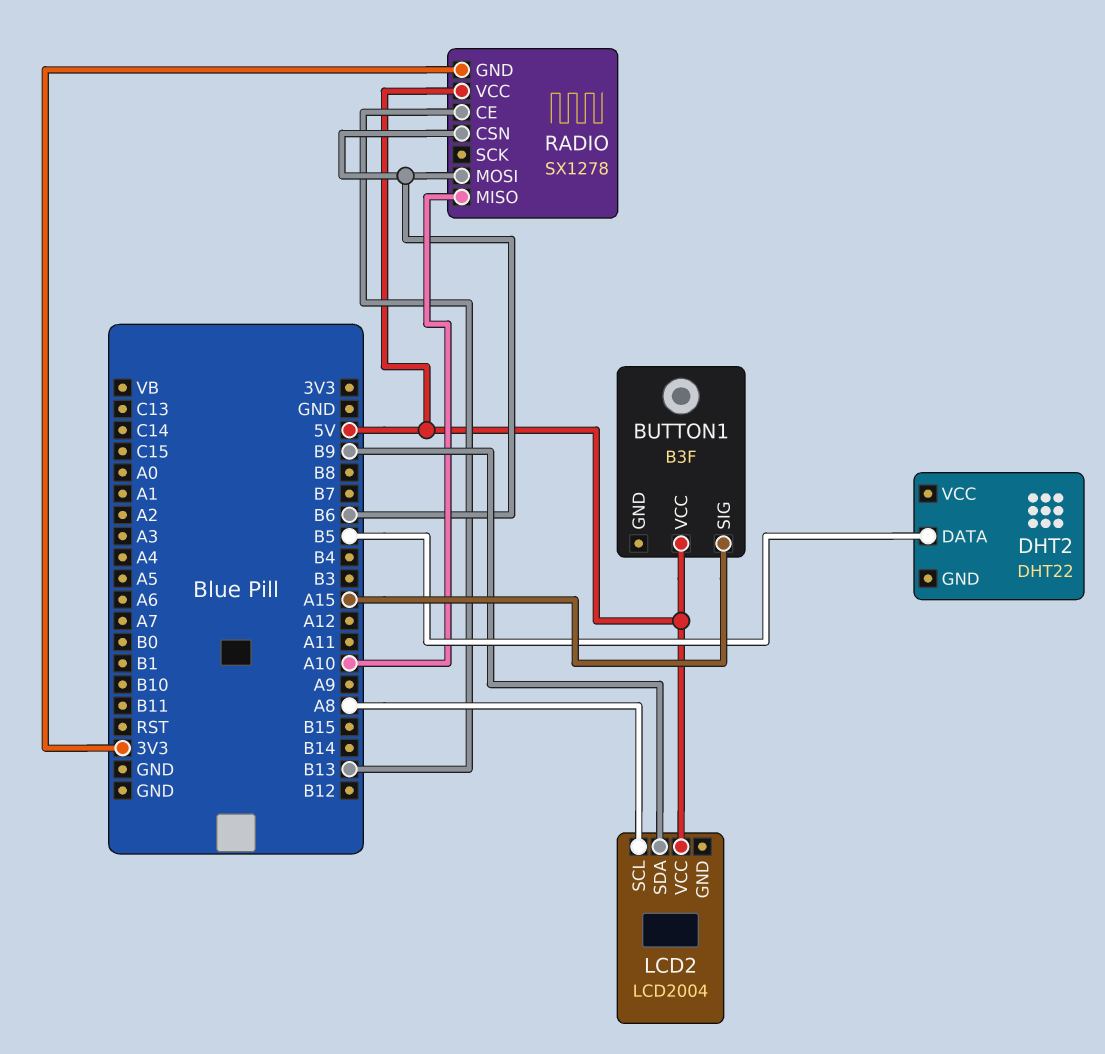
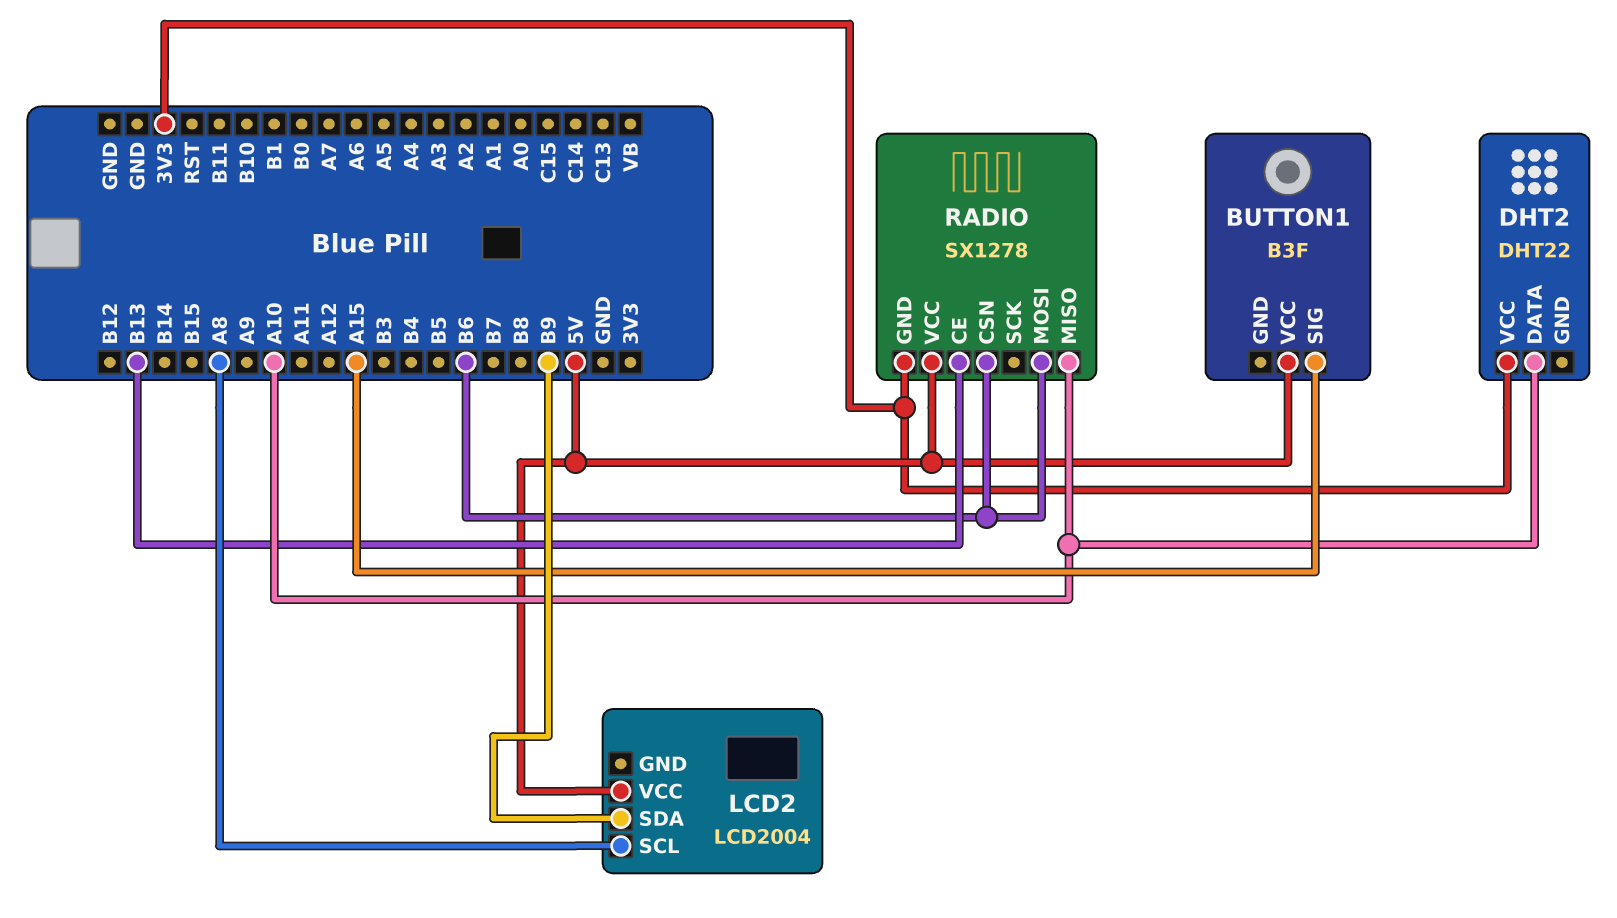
DHT2 pin DATA: B5 -> A10
DHT2 pin VCC: none -> 3V3

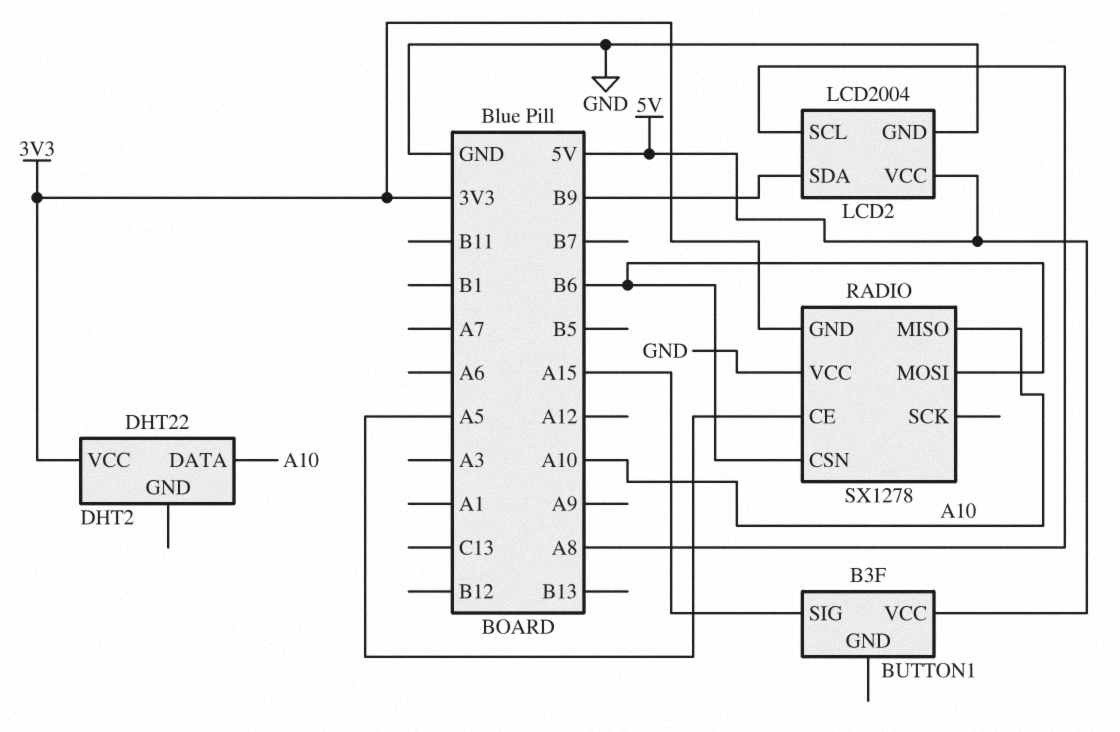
LCD2 pin GND: none -> GND
RADIO pin CE: B13 -> A5
RADIO pin VCC: 5V -> GND

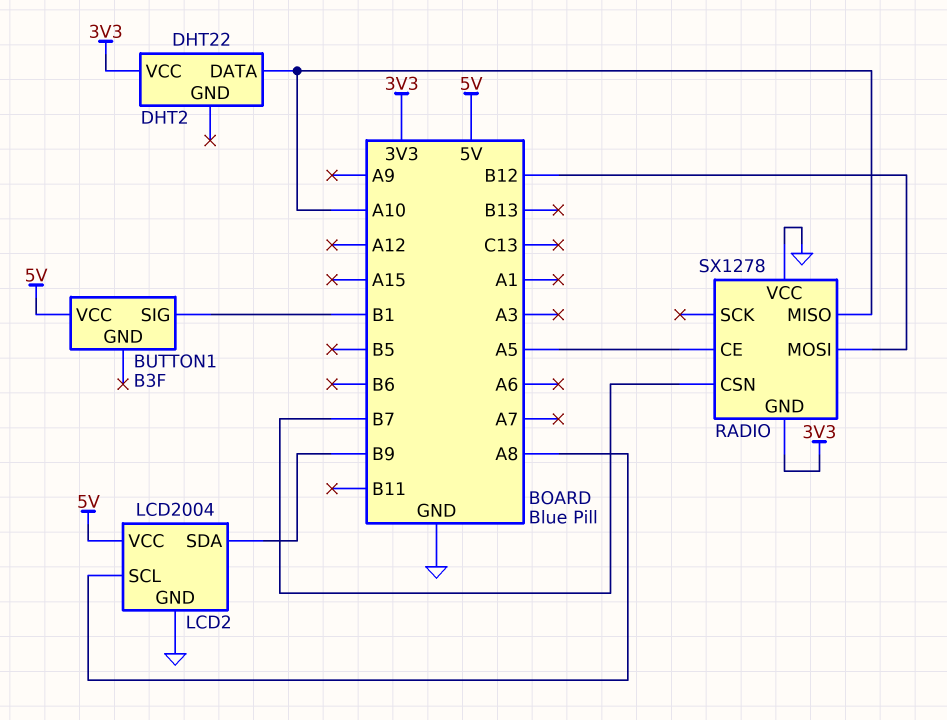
BUTTON1 pin SIG: A15 -> B1
RADIO pin CSN: B6 -> B7
RADIO pin MOSI: B6 -> B12

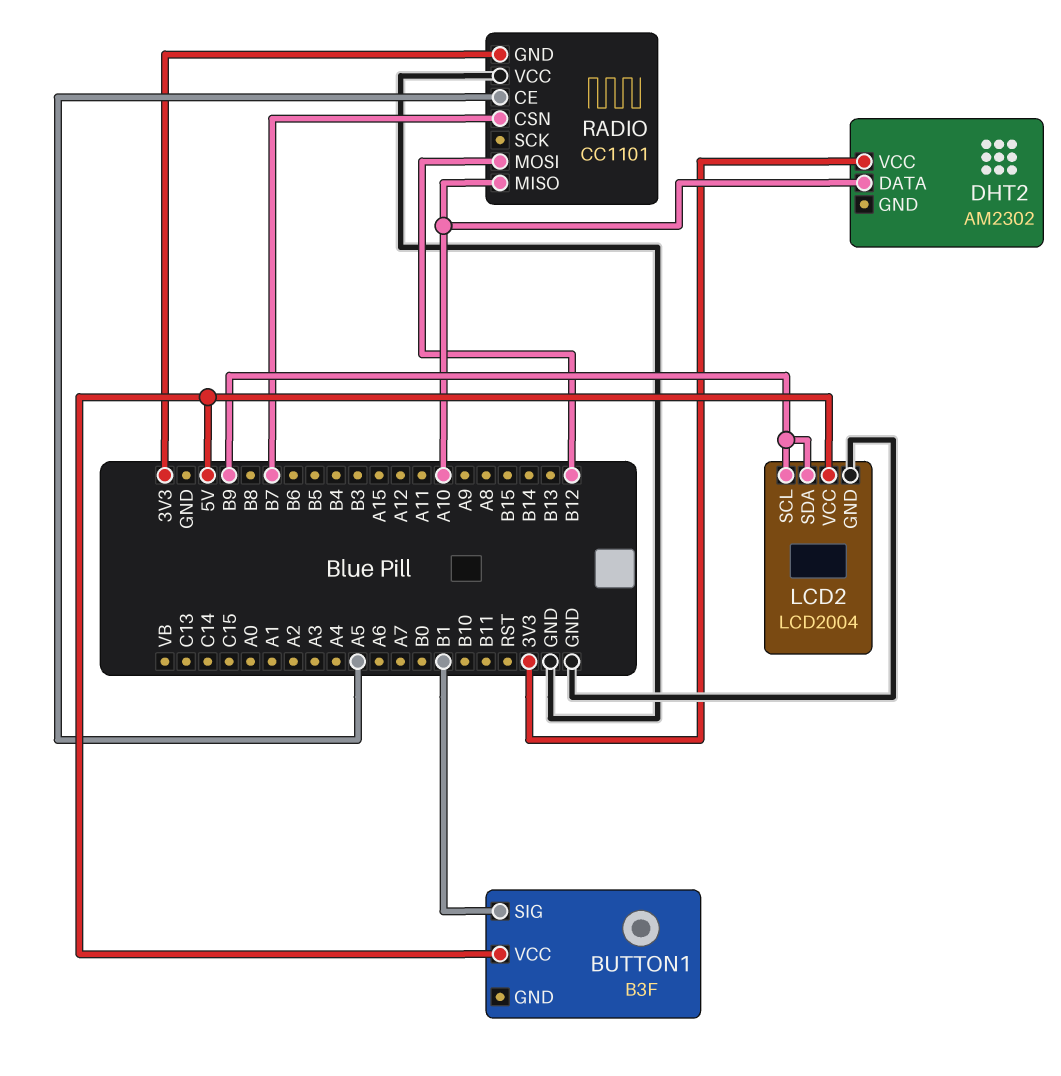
DHT2: DHT22 -> AM2302
LCD2 pin SCL: A8 -> B9
RADIO: SX1278 -> CC1101

